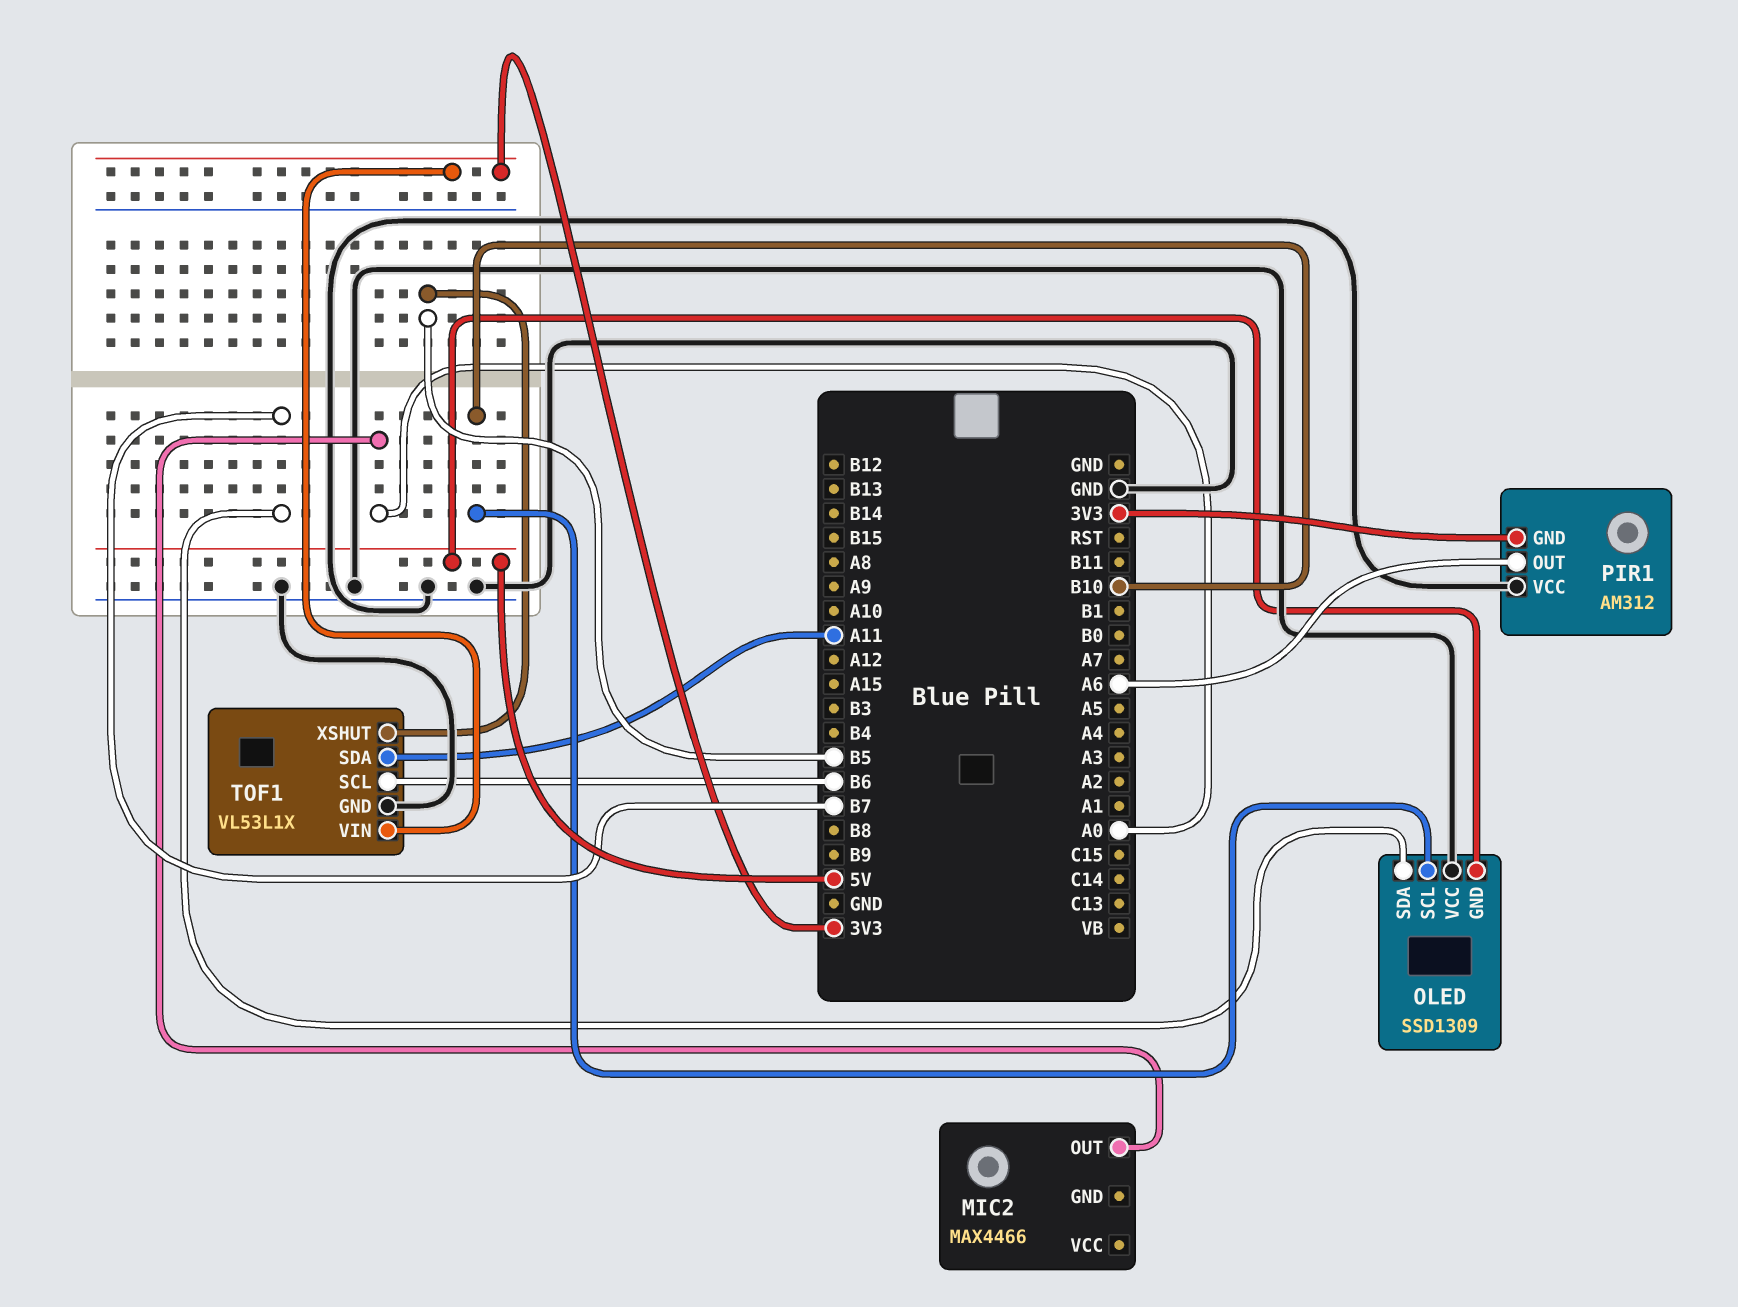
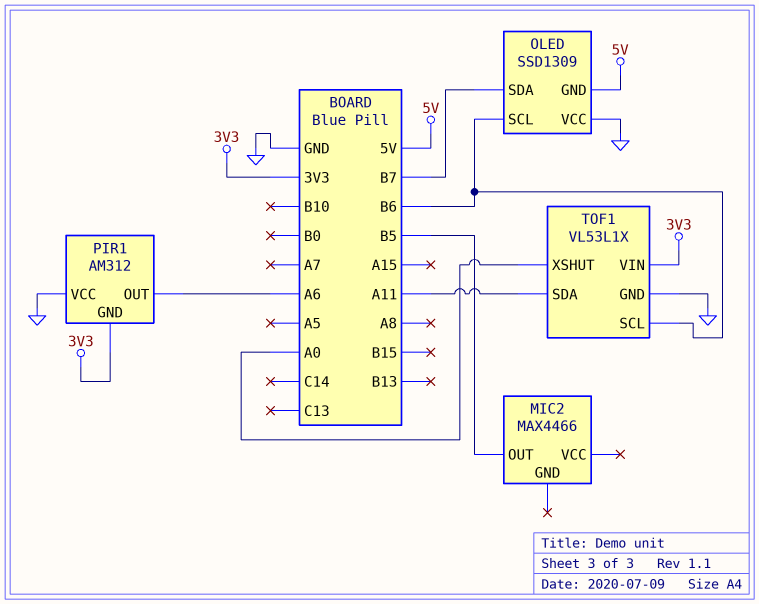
MIC2 pin OUT: A0 -> B5
OLED pin SCL: B10 -> B6
TOF1 pin XSHUT: B5 -> A0

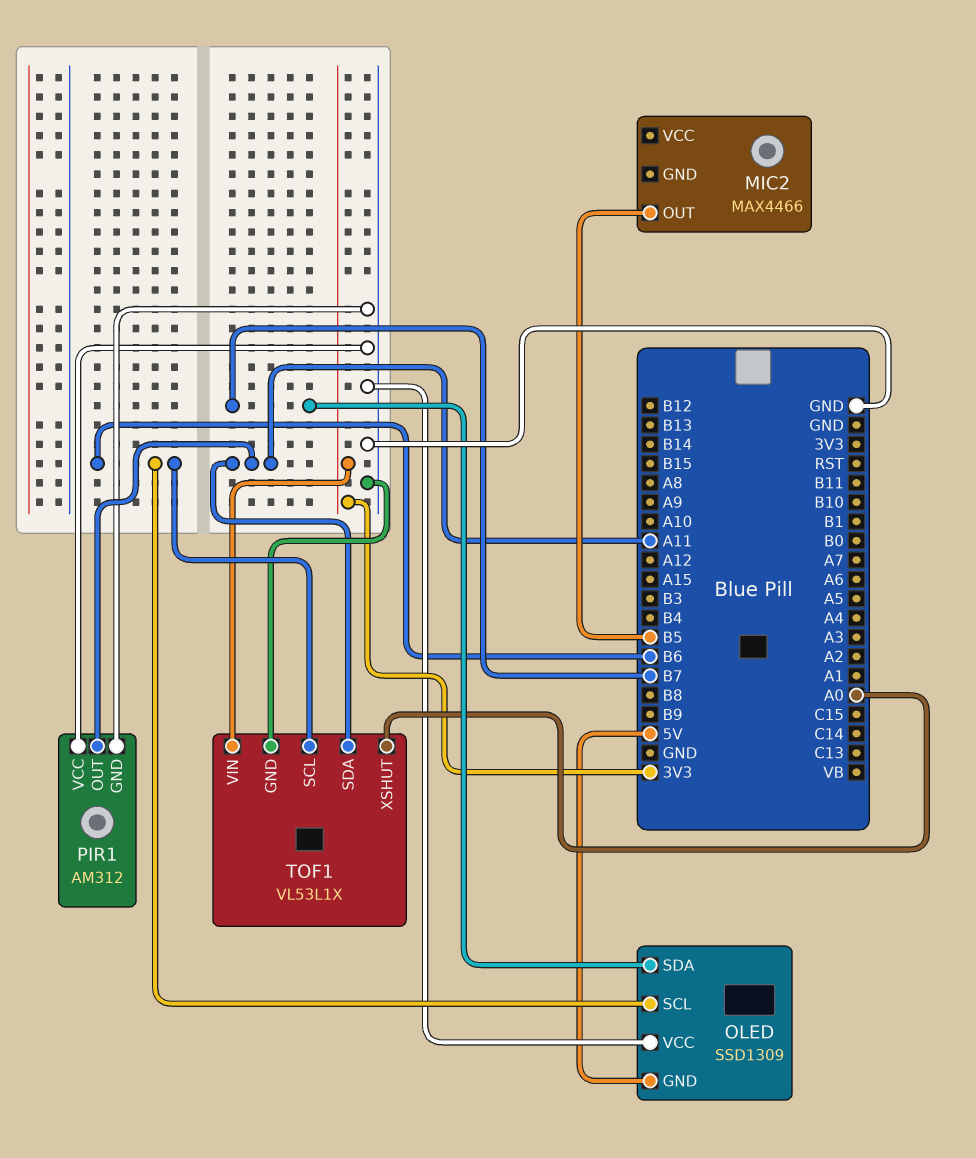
PIR1 pin GND: 3V3 -> GND
PIR1 pin OUT: A6 -> A11

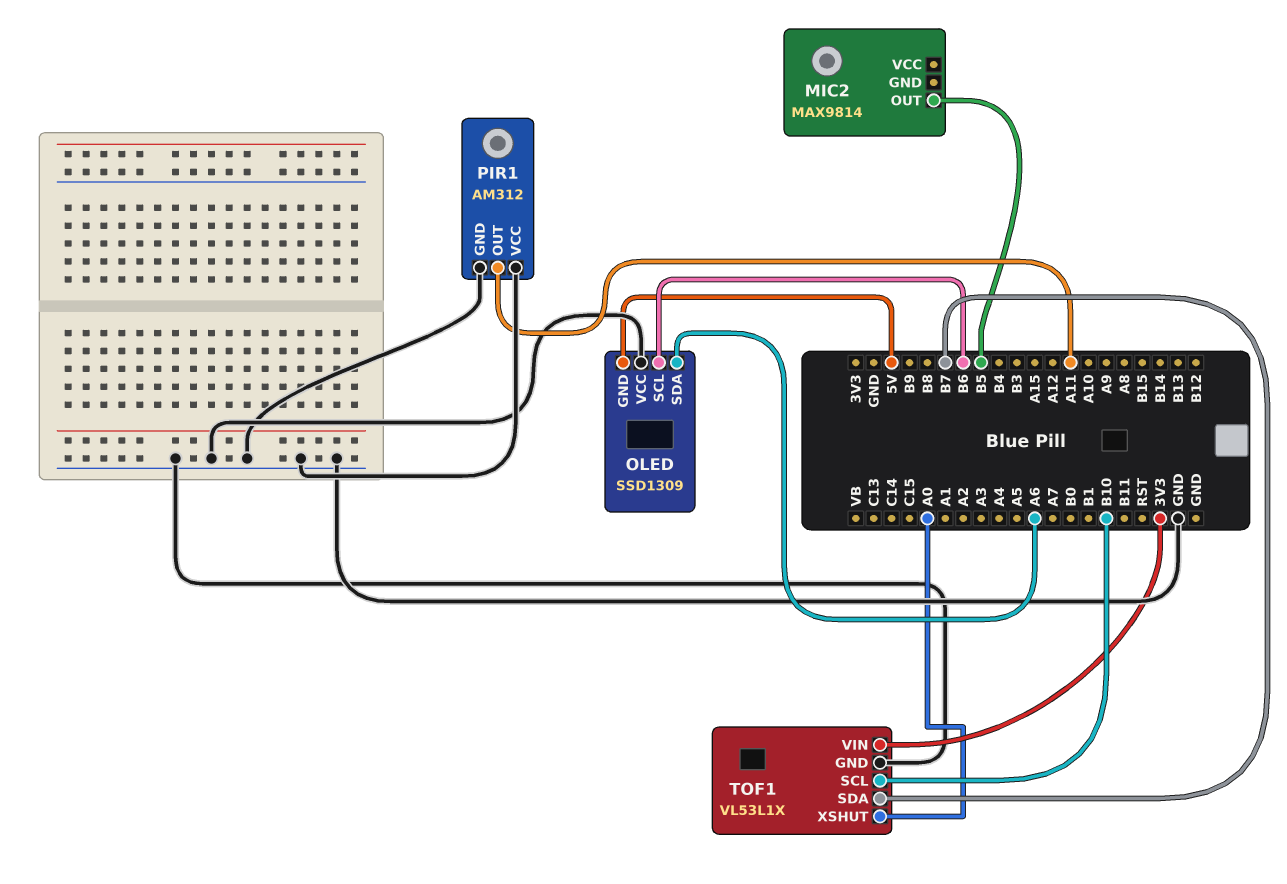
MIC2: MAX4466 -> MAX9814
OLED pin SDA: B7 -> A6
TOF1 pin SCL: B6 -> B10
TOF1 pin SDA: A11 -> B7

